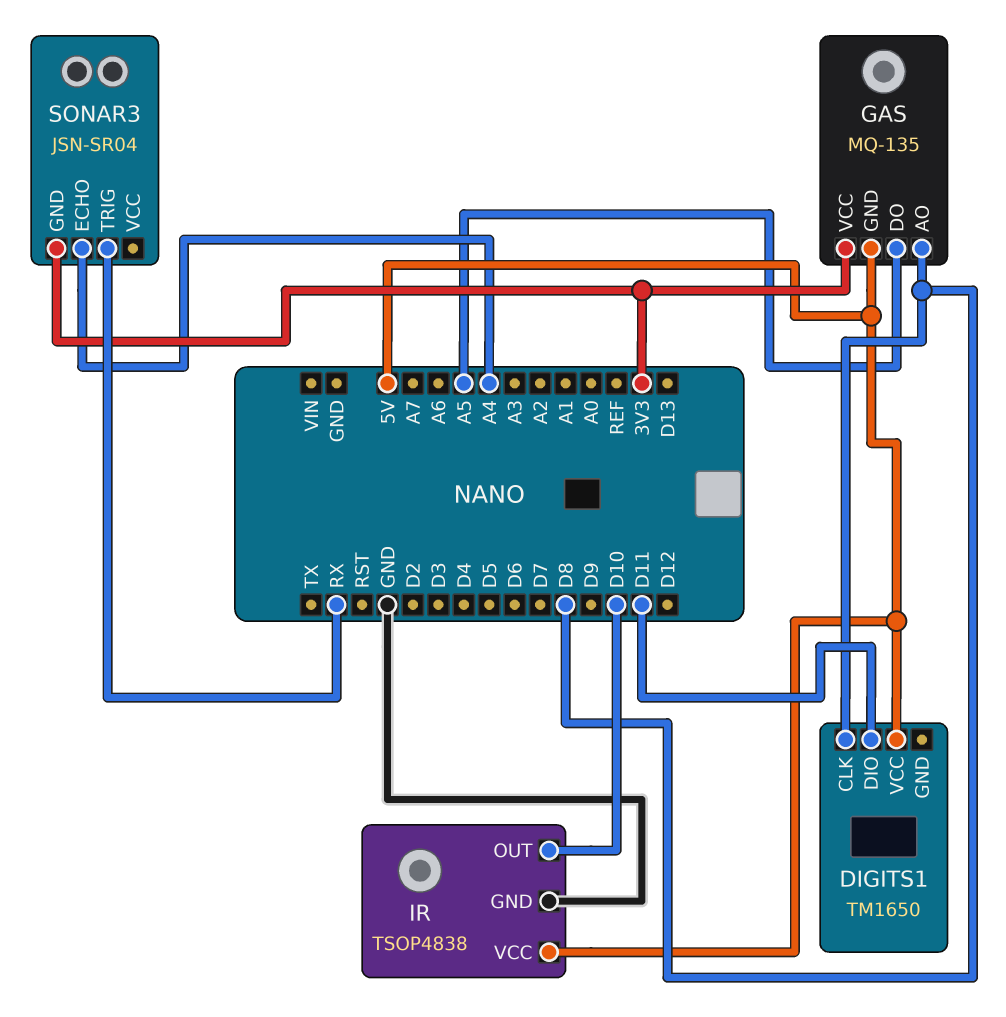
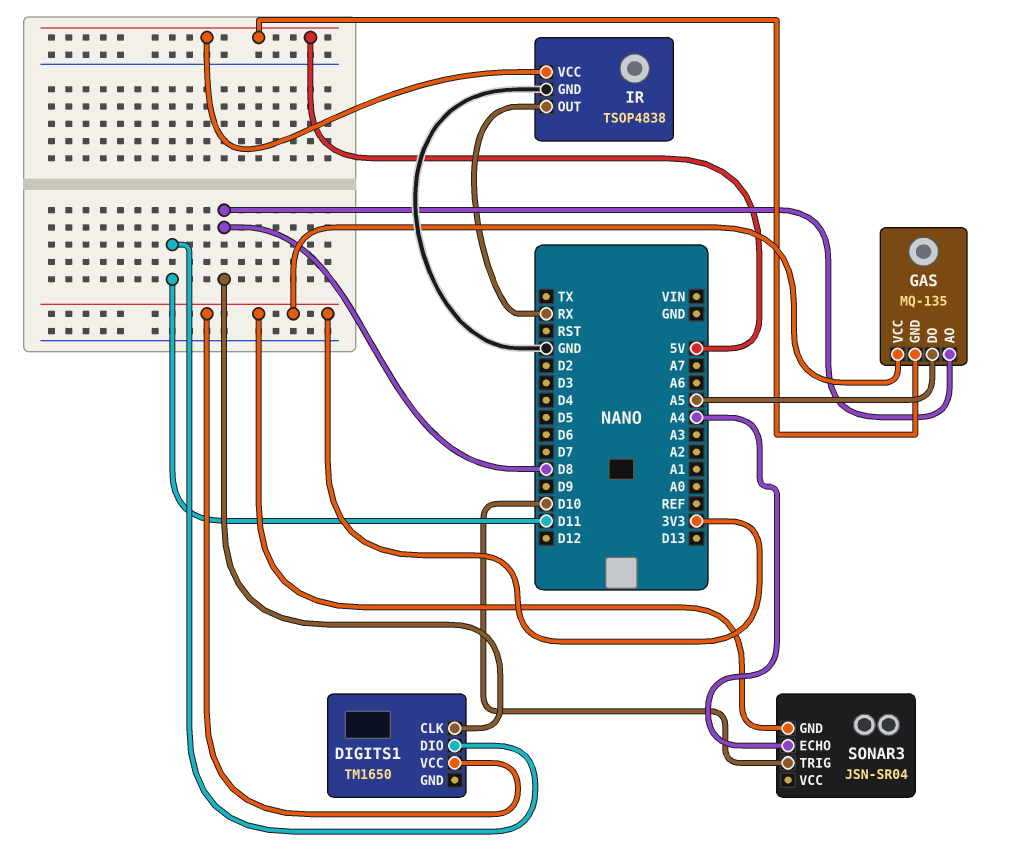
DIGITS1 pin VCC: 5V -> 3V3
IR pin OUT: D10 -> RX
SONAR3 pin TRIG: RX -> D10

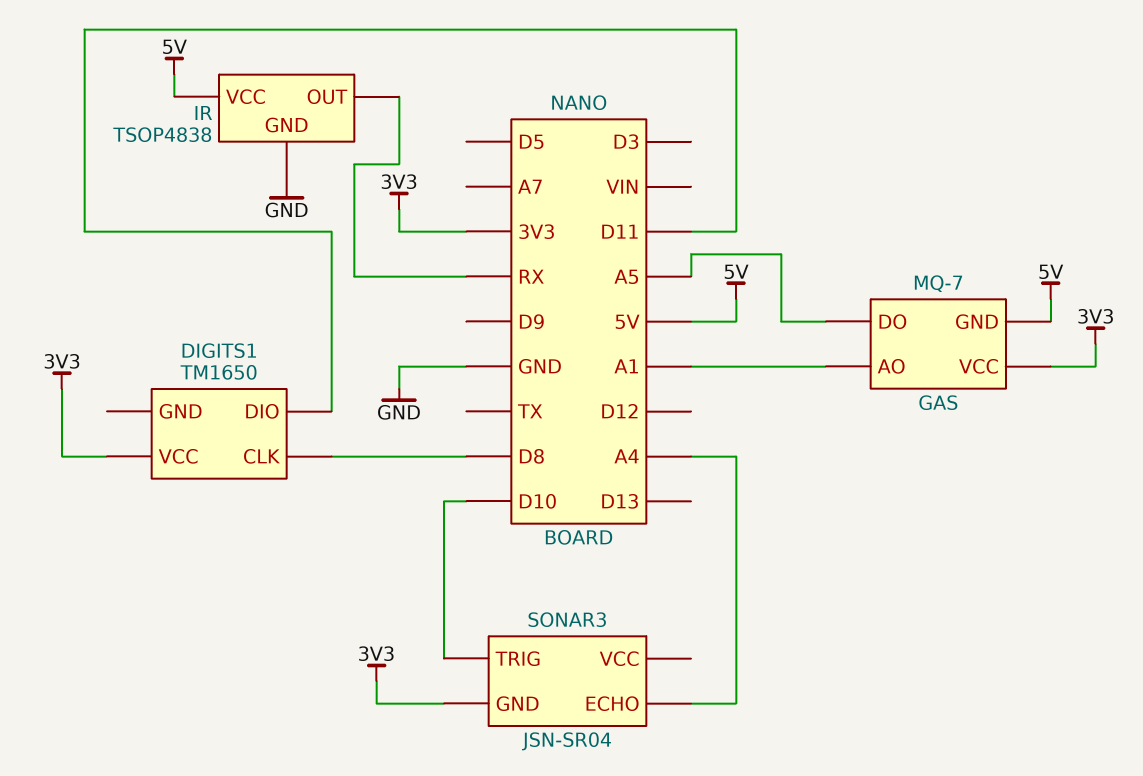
GAS: MQ-135 -> MQ-7
GAS pin AO: D8 -> A1

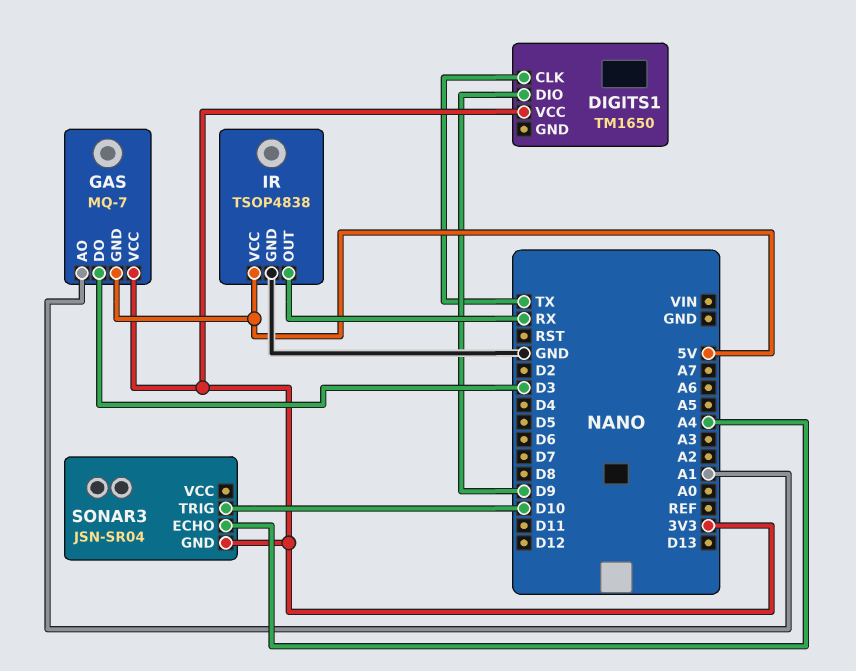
DIGITS1 pin CLK: D8 -> TX
DIGITS1 pin DIO: D11 -> D9
GAS pin DO: A5 -> D3

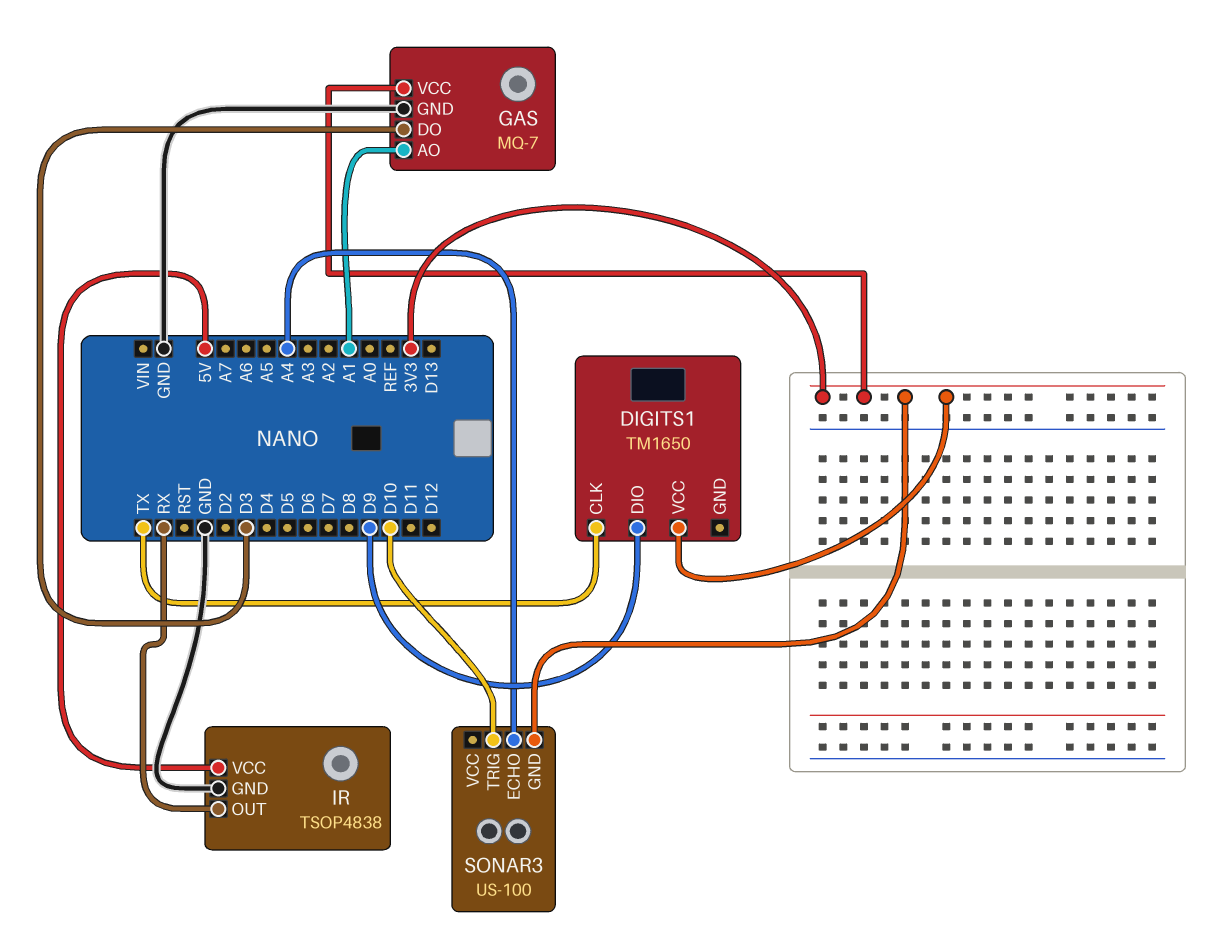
GAS pin GND: 5V -> GND
SONAR3: JSN-SR04 -> US-100

